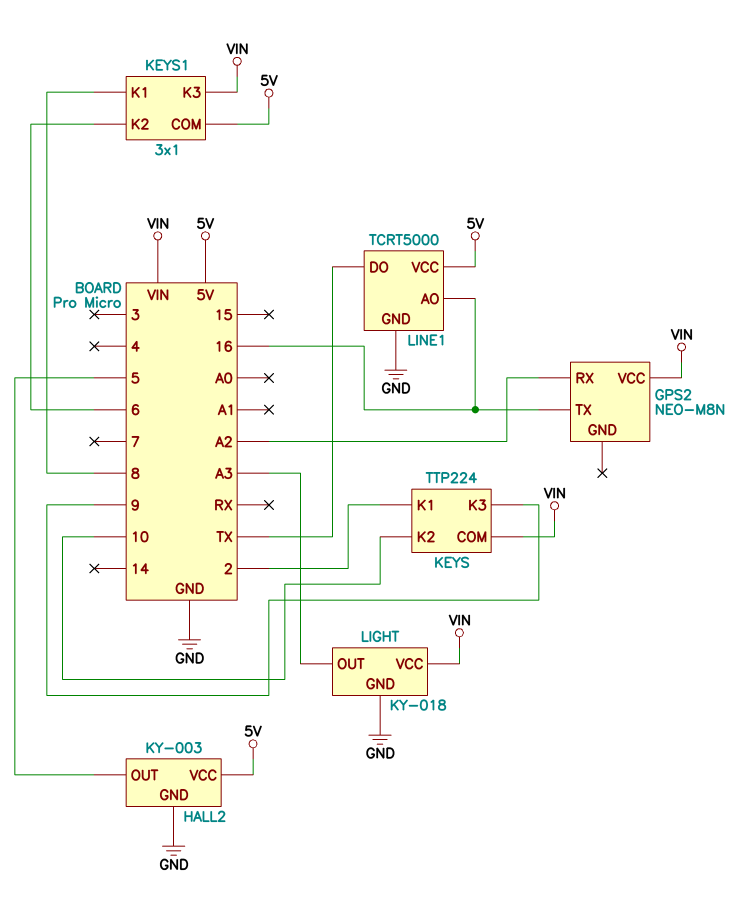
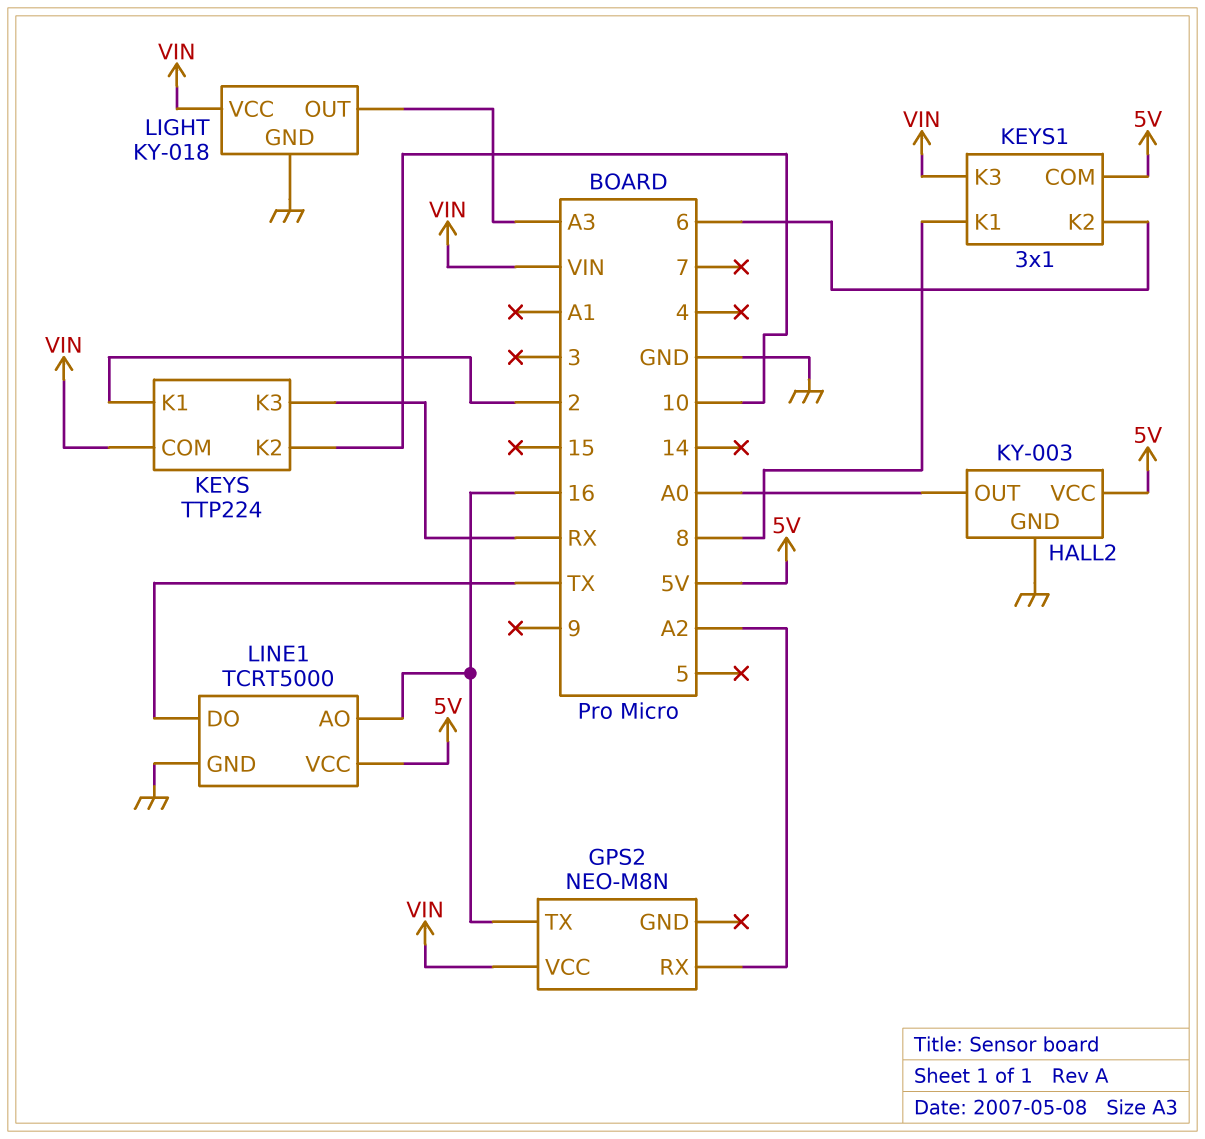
HALL2 pin OUT: 5 -> A0
KEYS pin K3: 9 -> RX

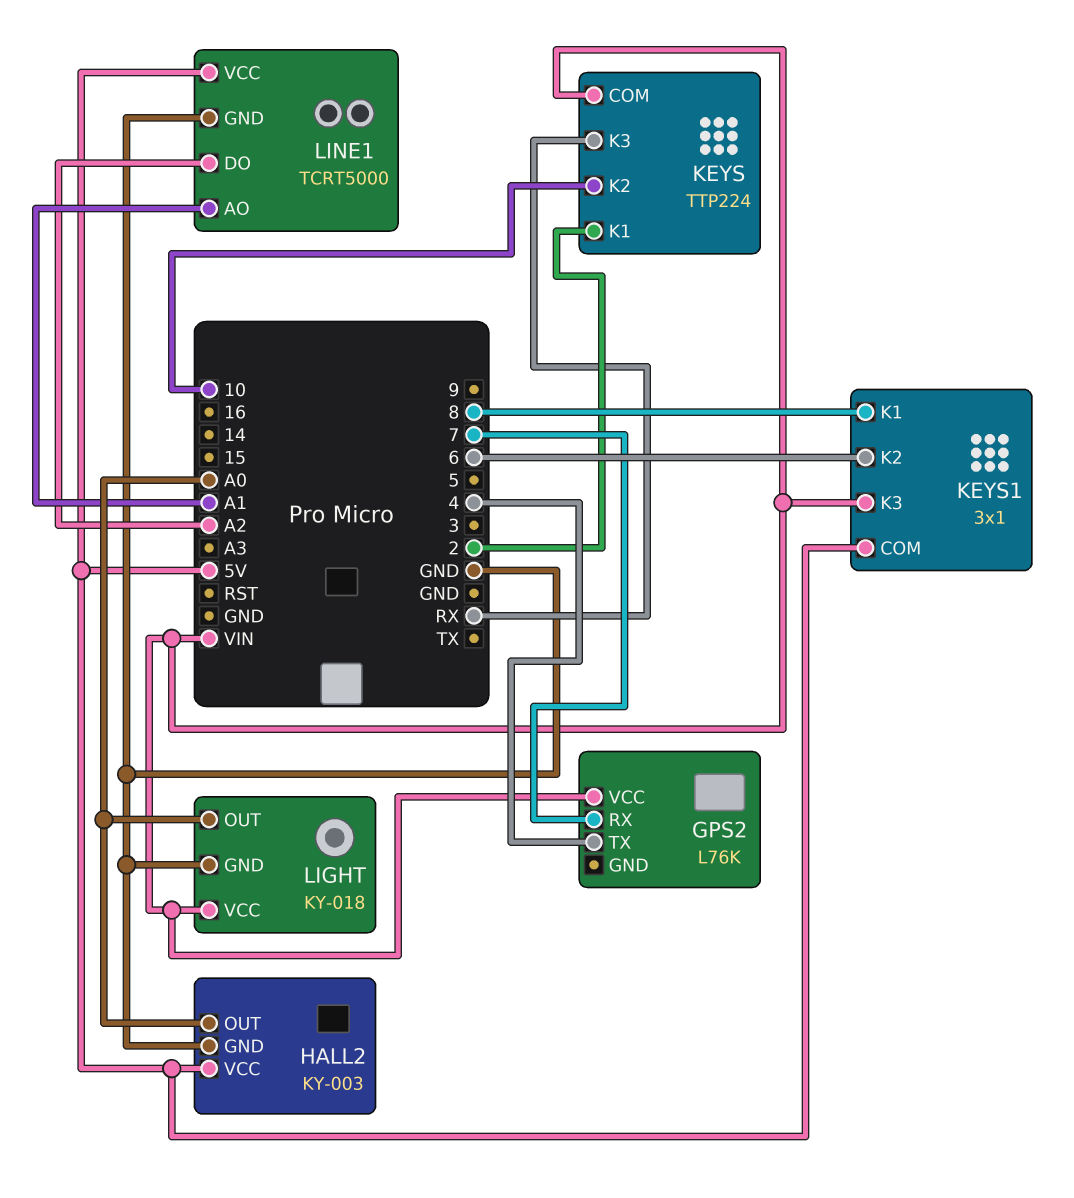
GPS2: NEO-M8N -> L76K
GPS2 pin RX: A2 -> 7
GPS2 pin TX: 16 -> 4
LIGHT pin OUT: A3 -> A0
LINE1 pin AO: 16 -> A1
LINE1 pin DO: TX -> A2

